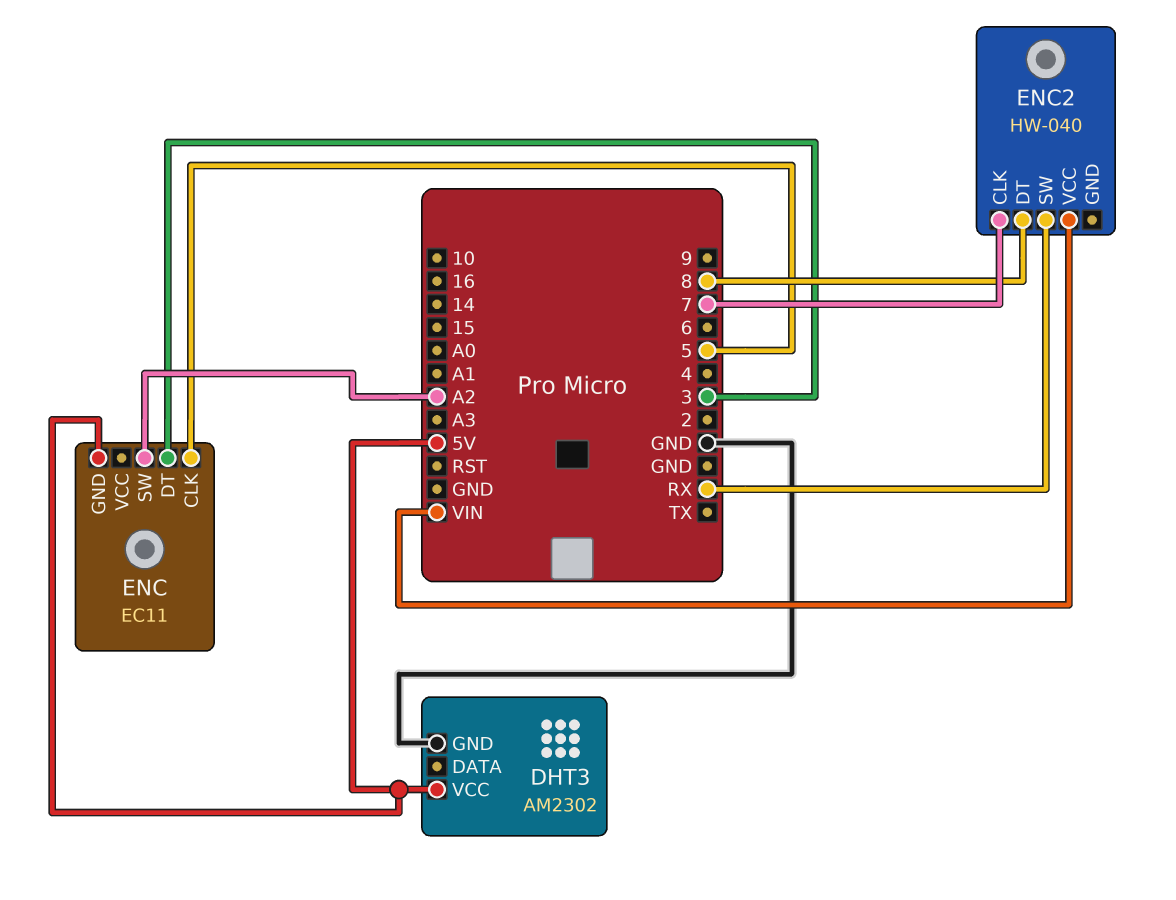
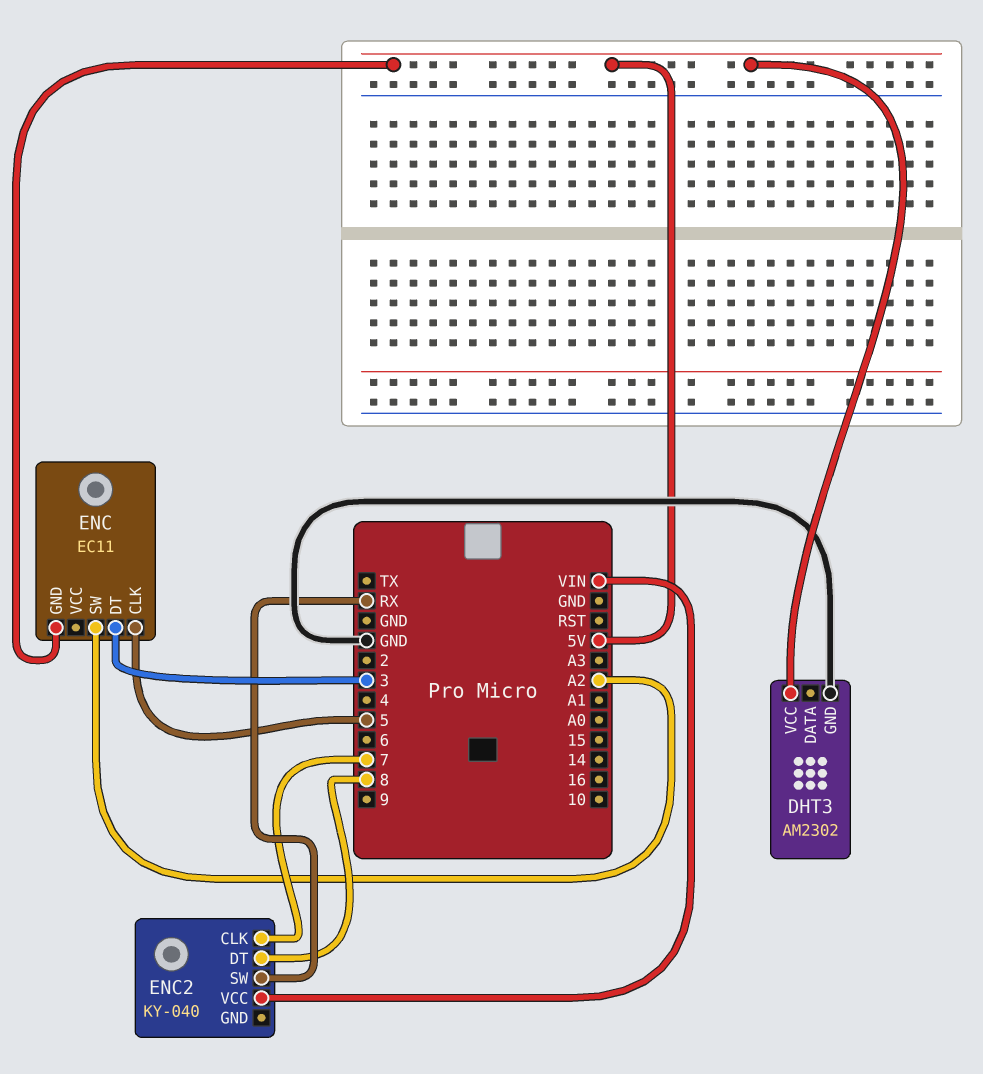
ENC2: HW-040 -> KY-040

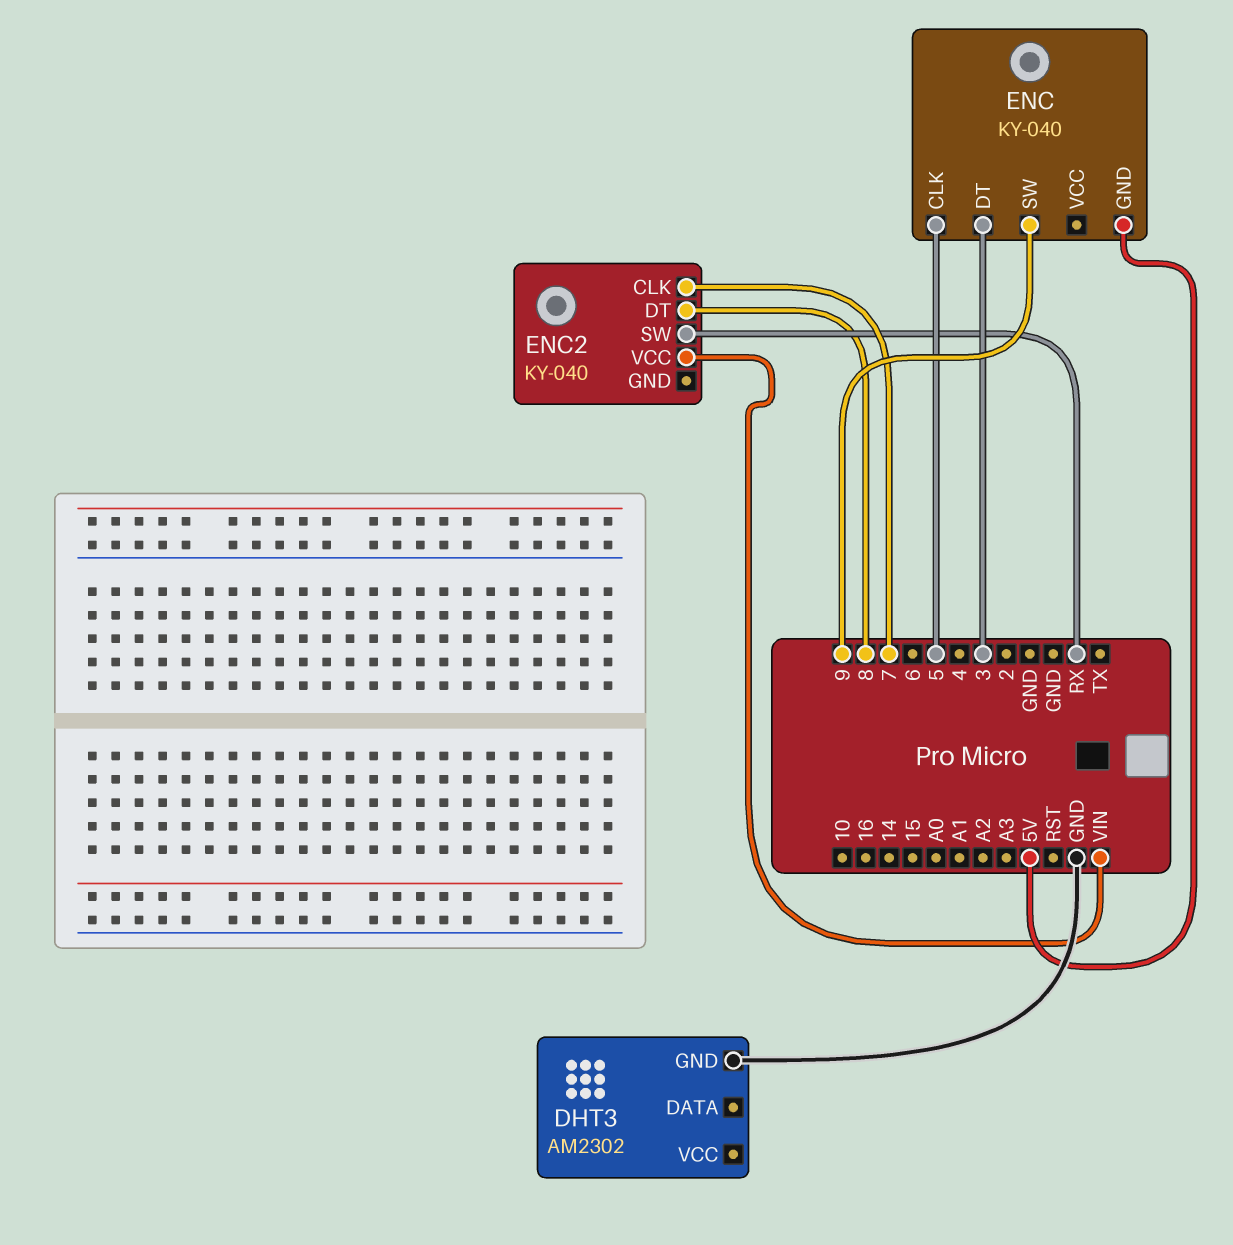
DHT3 pin VCC: 5V -> none
ENC: EC11 -> KY-040
ENC pin SW: A2 -> 9

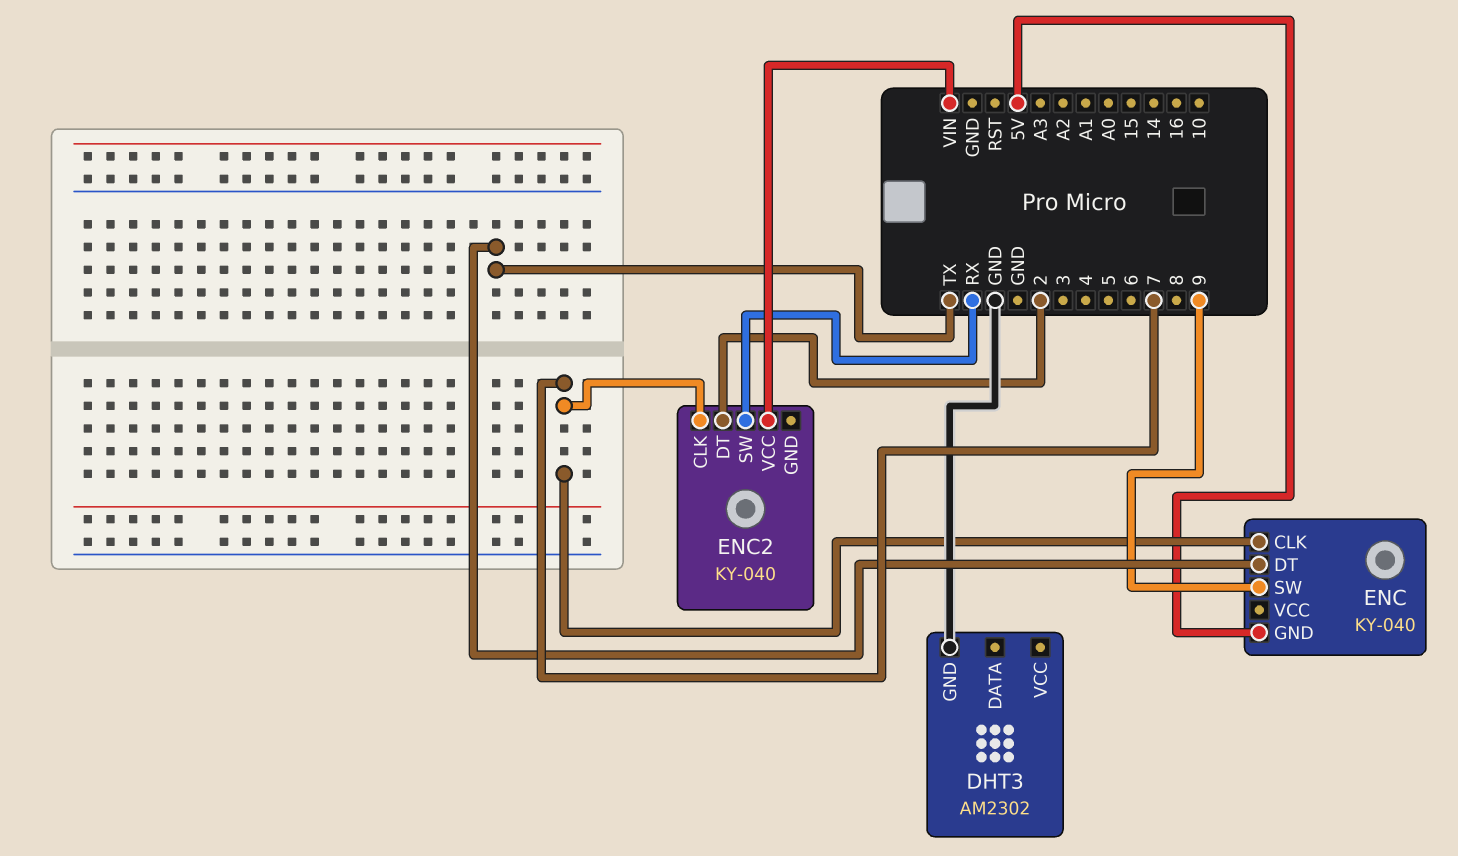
ENC pin CLK: 5 -> 7
ENC pin DT: 3 -> TX
ENC2 pin DT: 8 -> 2

